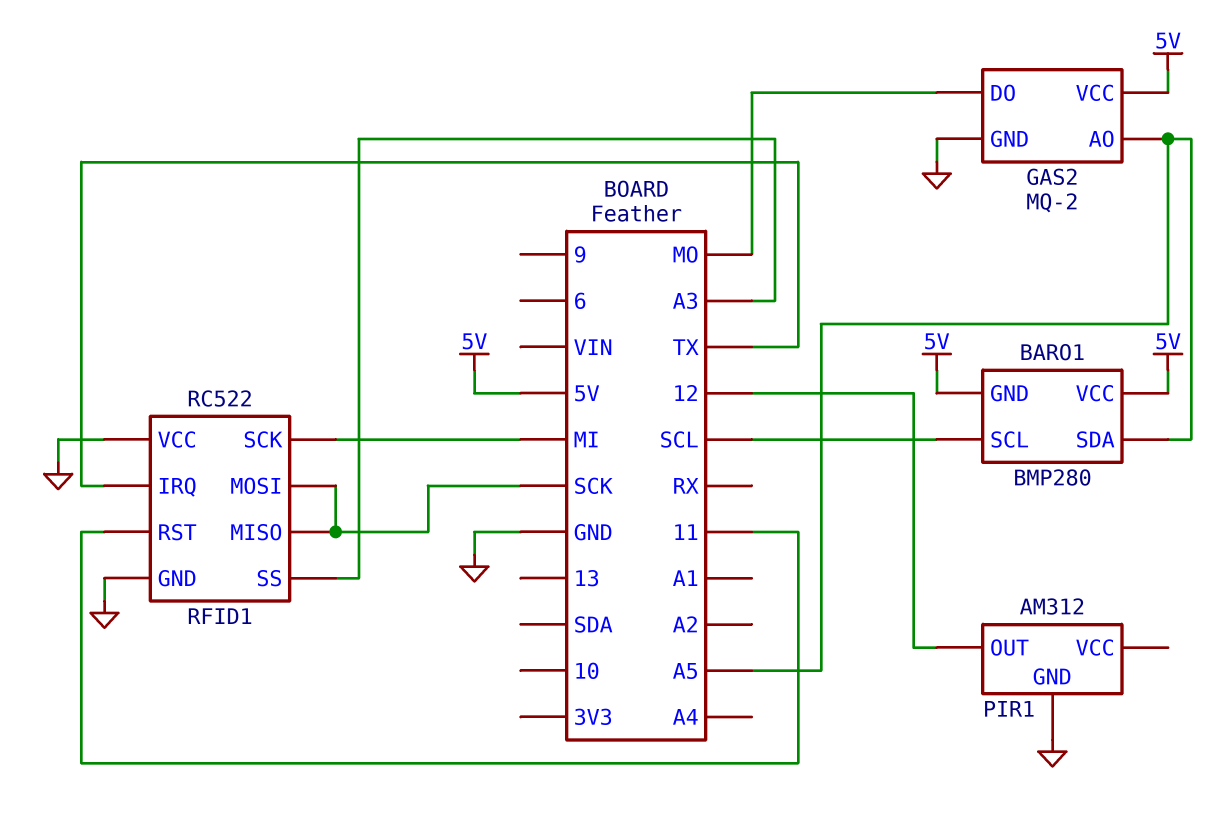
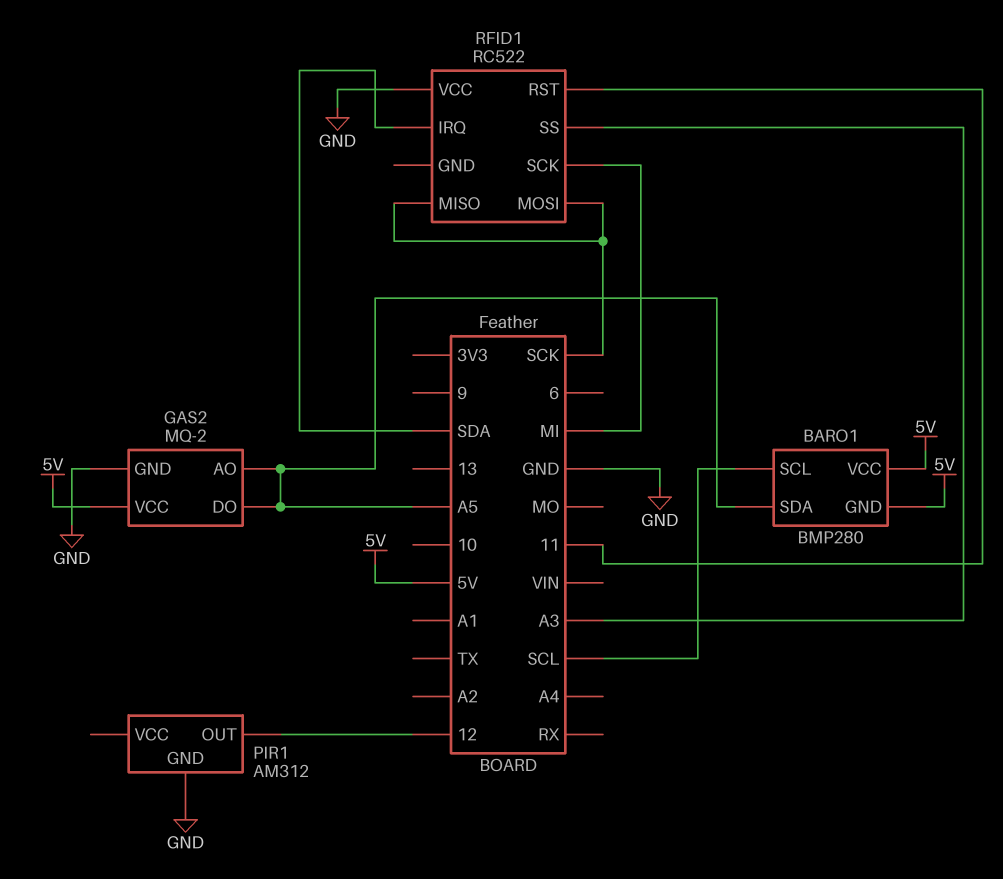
GAS2 pin DO: MO -> A5
RFID1 pin GND: GND -> none
RFID1 pin IRQ: TX -> SDA

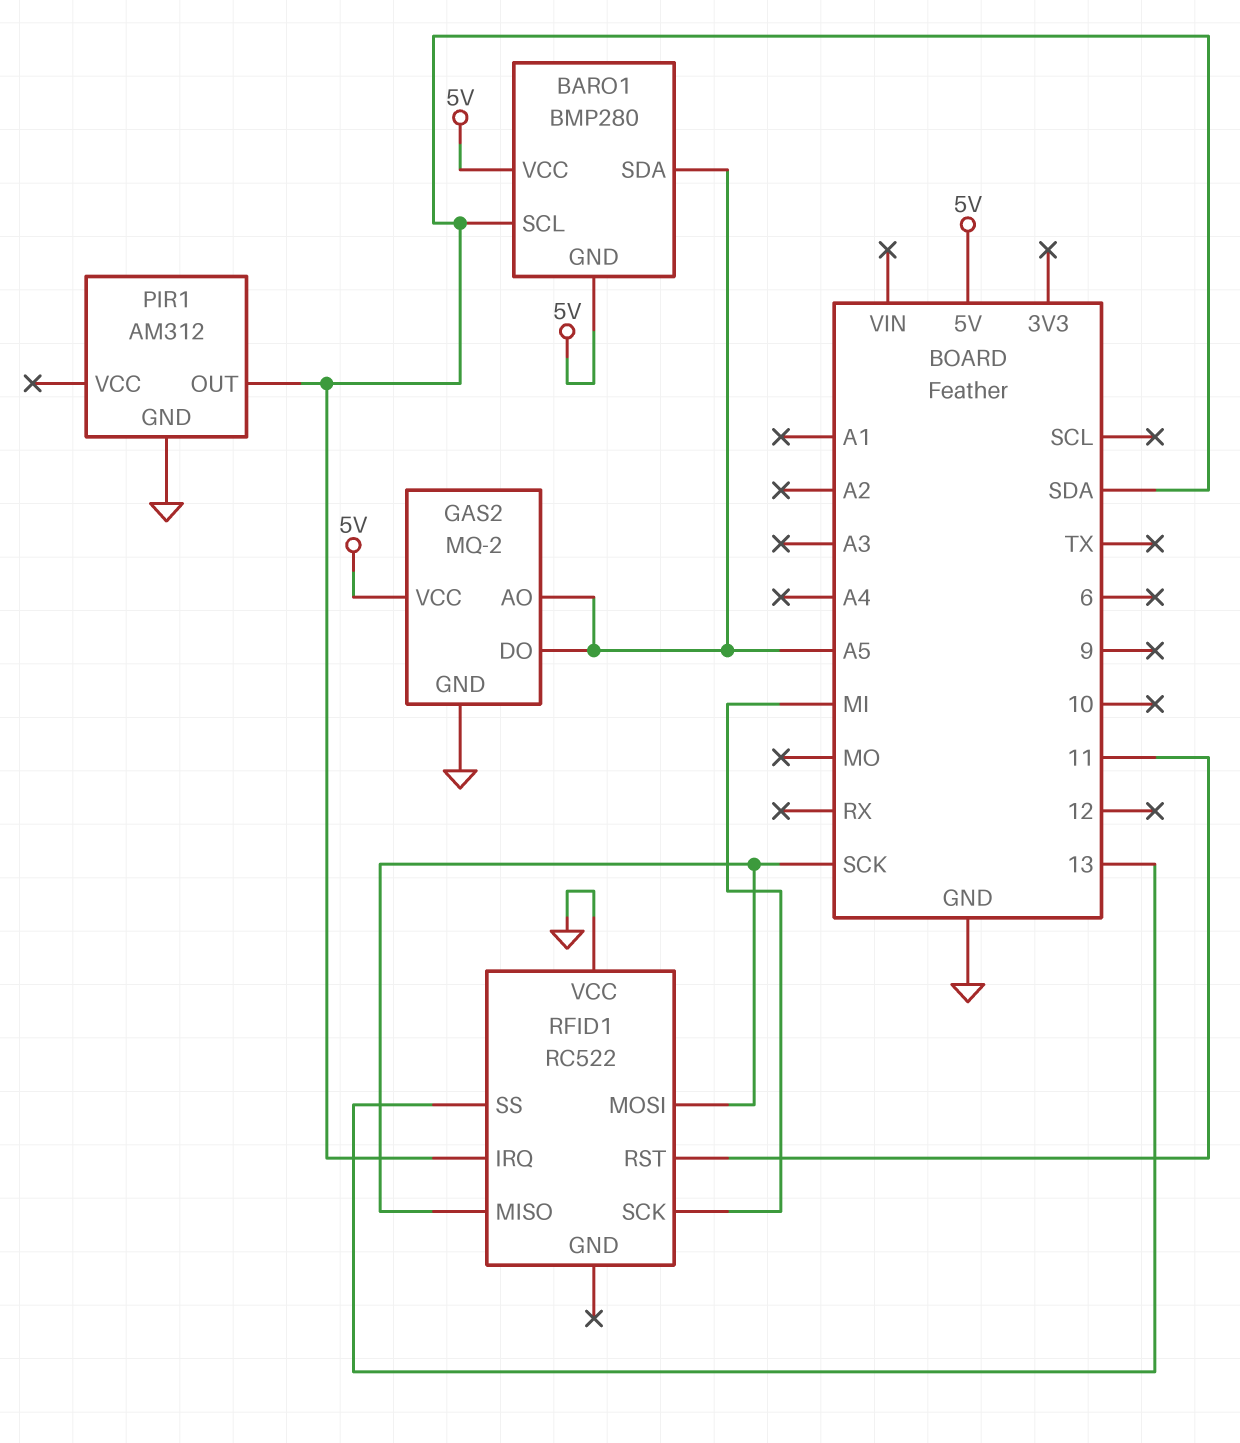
BARO1 pin SCL: SCL -> SDA
PIR1 pin OUT: 12 -> SDA
RFID1 pin SS: A3 -> 13

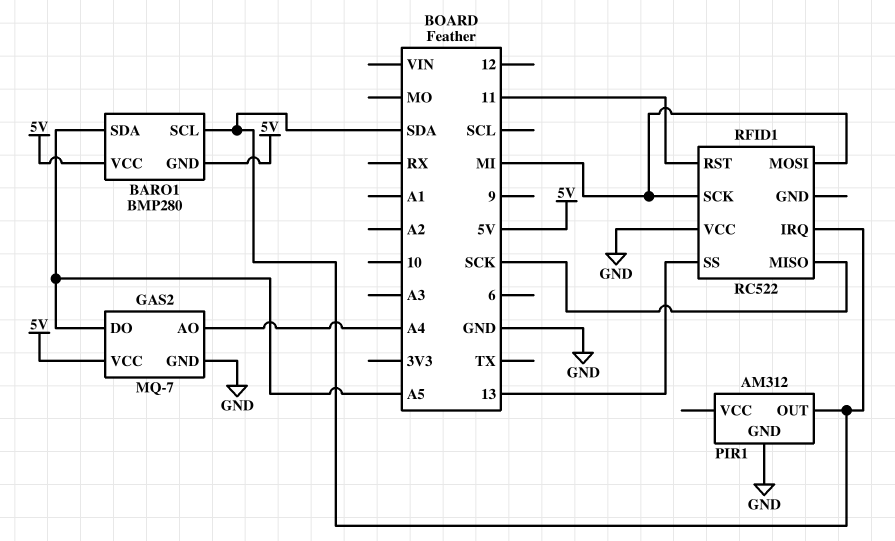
GAS2: MQ-2 -> MQ-7
GAS2 pin AO: A5 -> A4
RFID1 pin MOSI: SCK -> MI

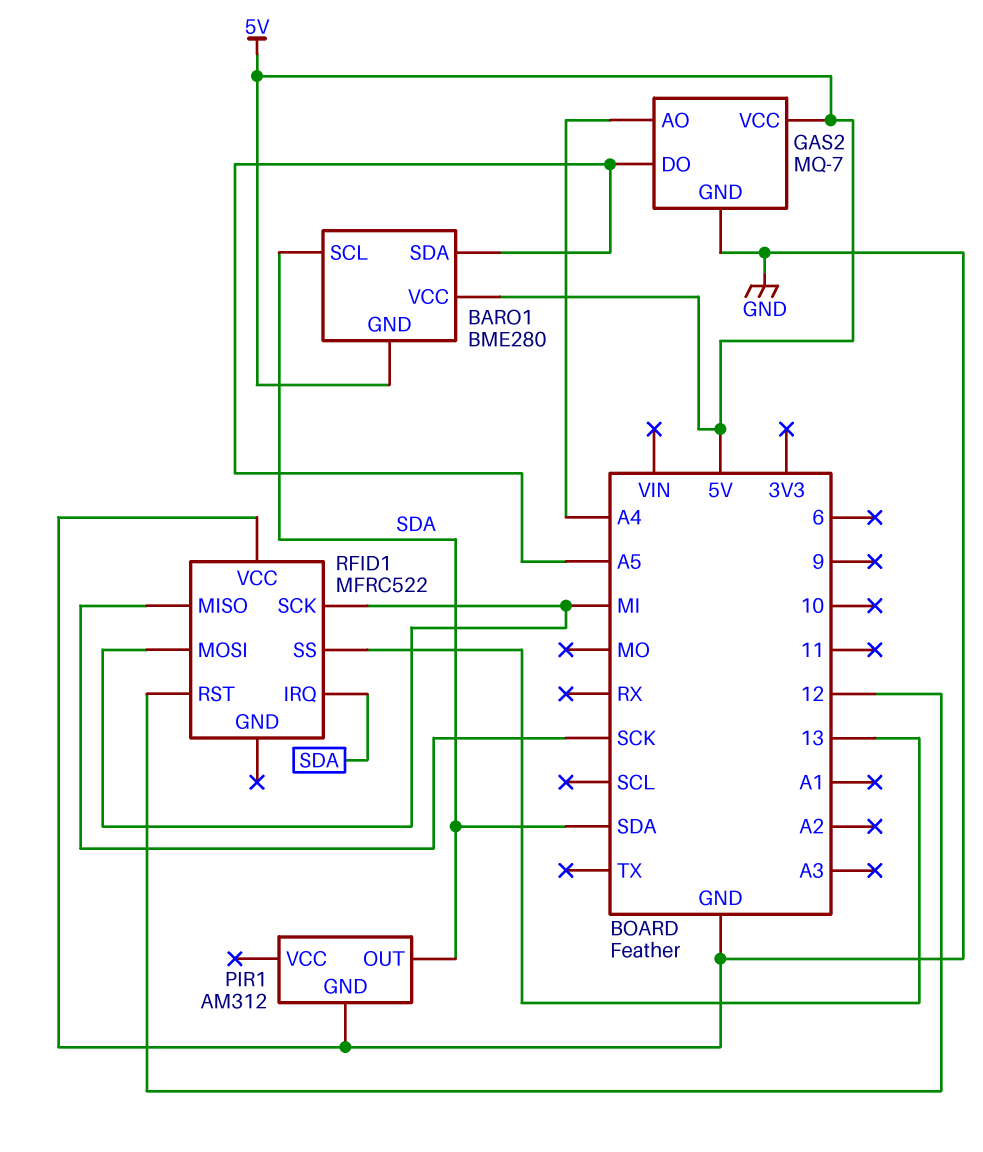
BARO1: BMP280 -> BME280
RFID1: RC522 -> MFRC522
RFID1 pin RST: 11 -> 12

